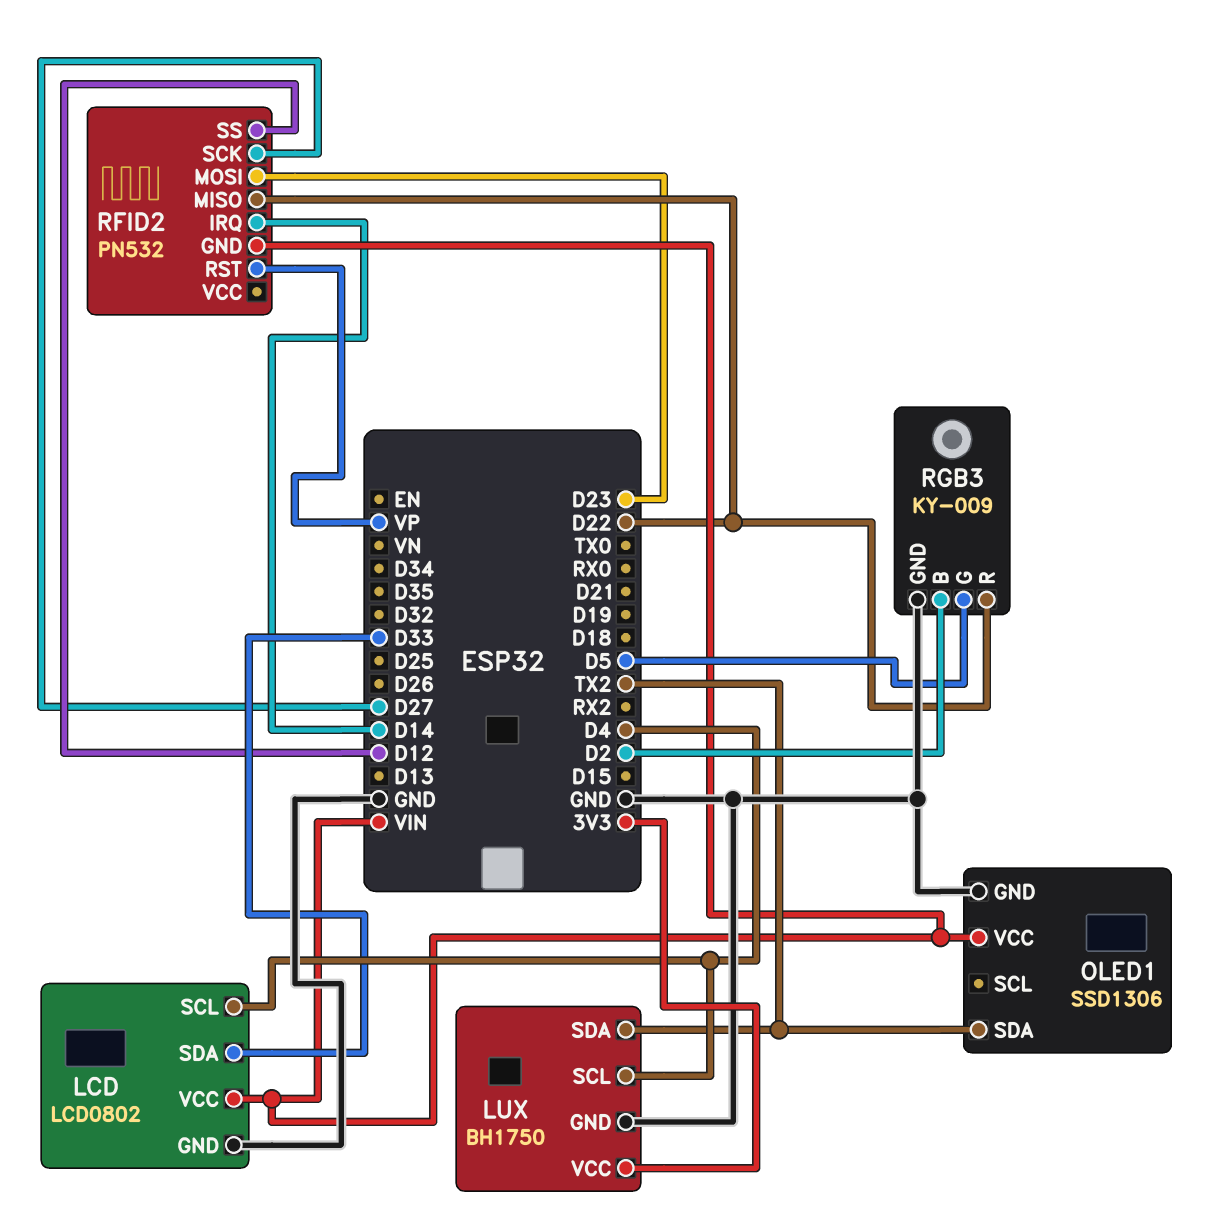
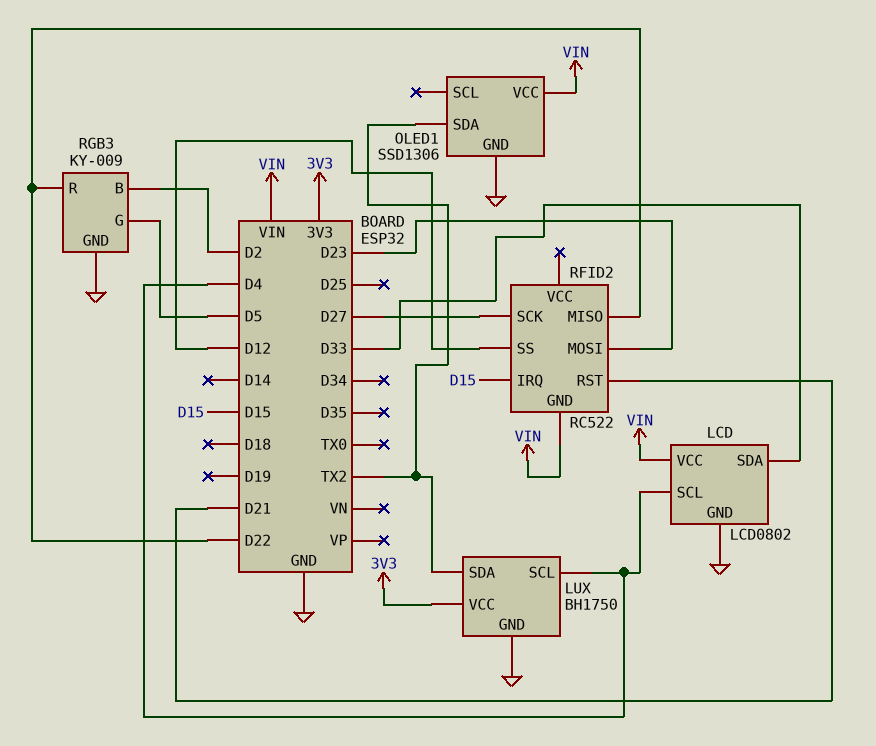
RFID2: PN532 -> RC522
RFID2 pin IRQ: D14 -> D15
RFID2 pin RST: VP -> D21

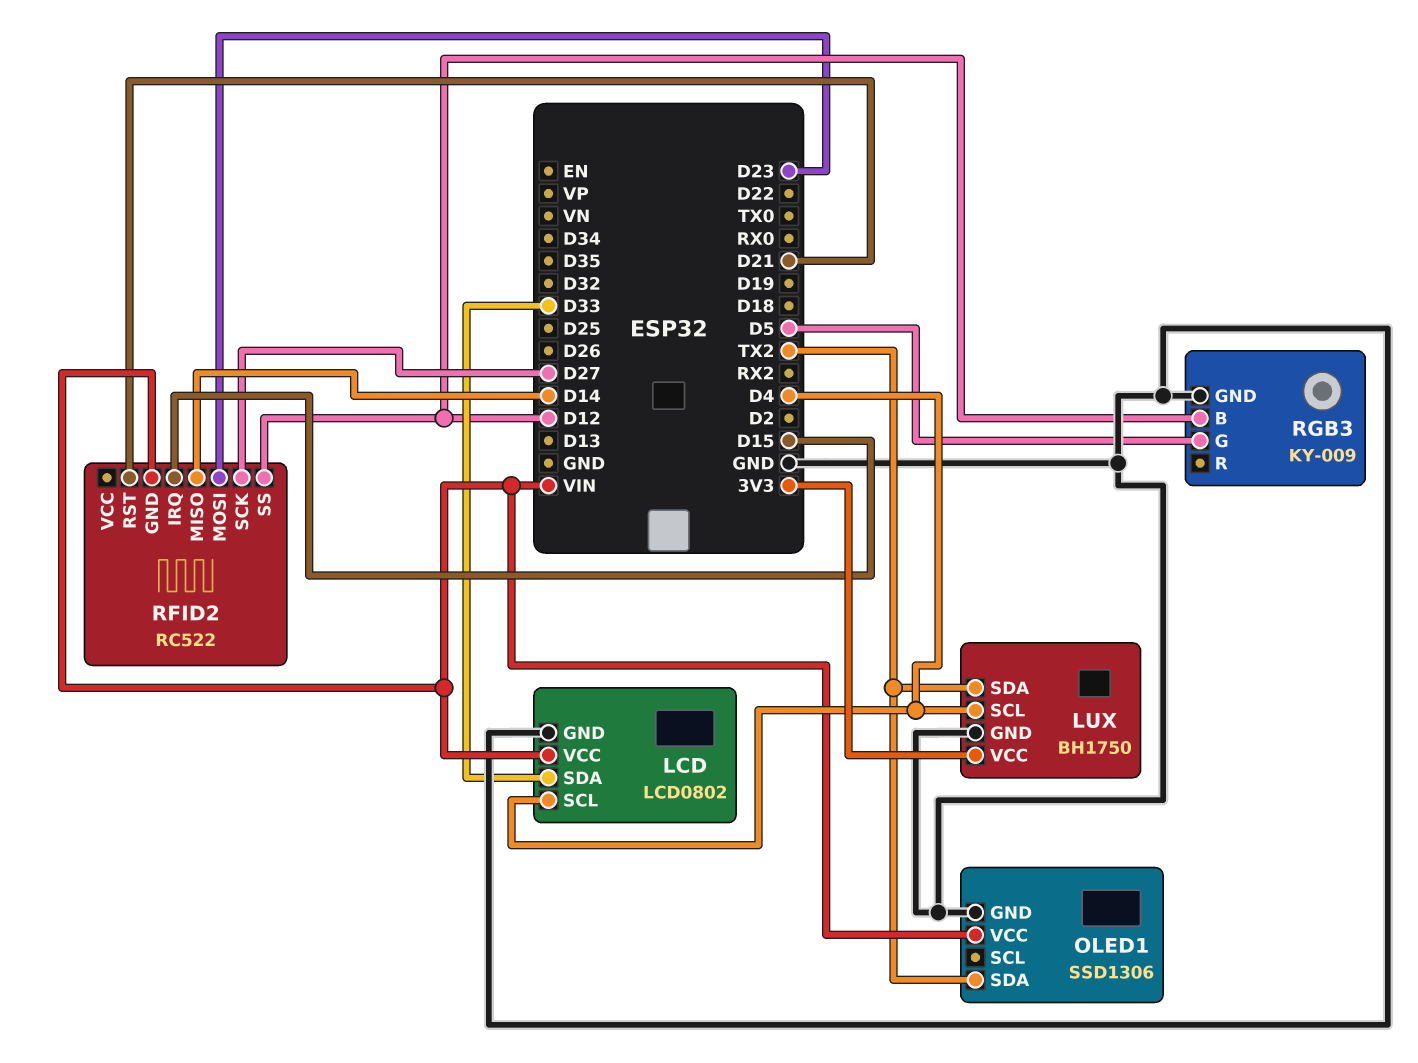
RFID2 pin MISO: D22 -> D14
RGB3 pin B: D2 -> D12
RGB3 pin R: D22 -> none

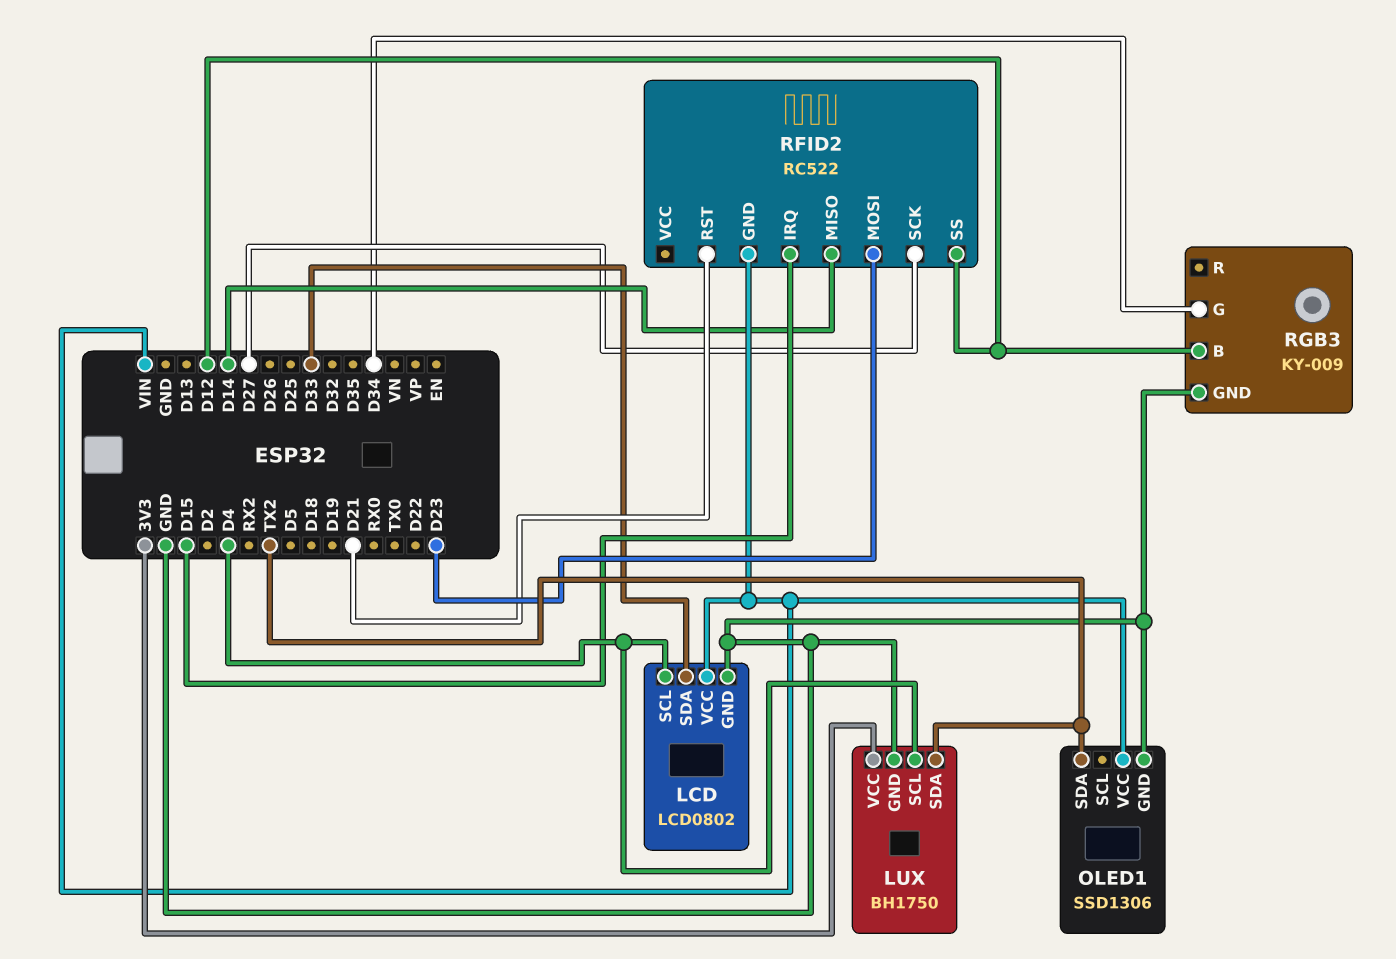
RGB3 pin G: D5 -> D34

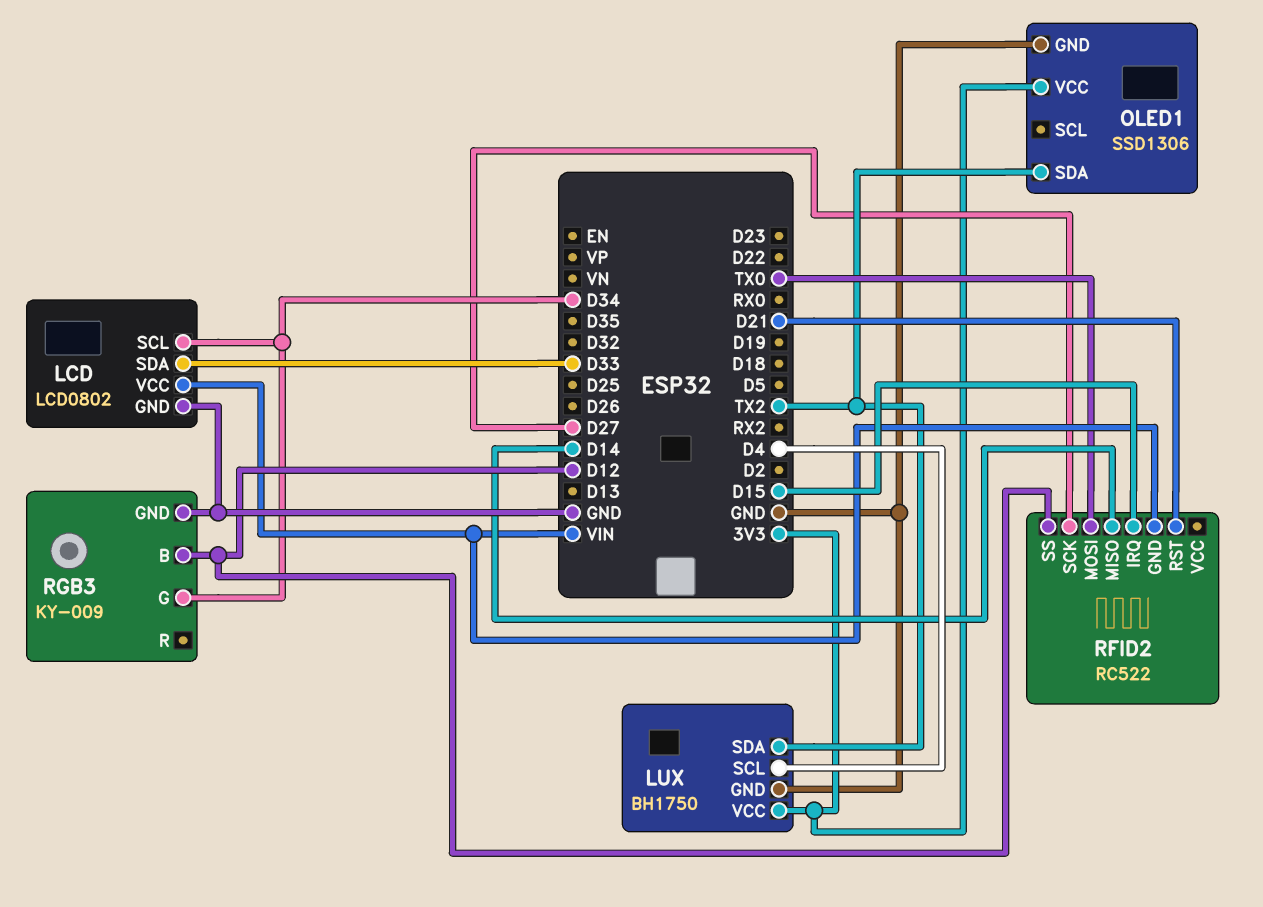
LCD pin SCL: D4 -> D34
OLED1 pin VCC: VIN -> 3V3
RFID2 pin MOSI: D23 -> TX0

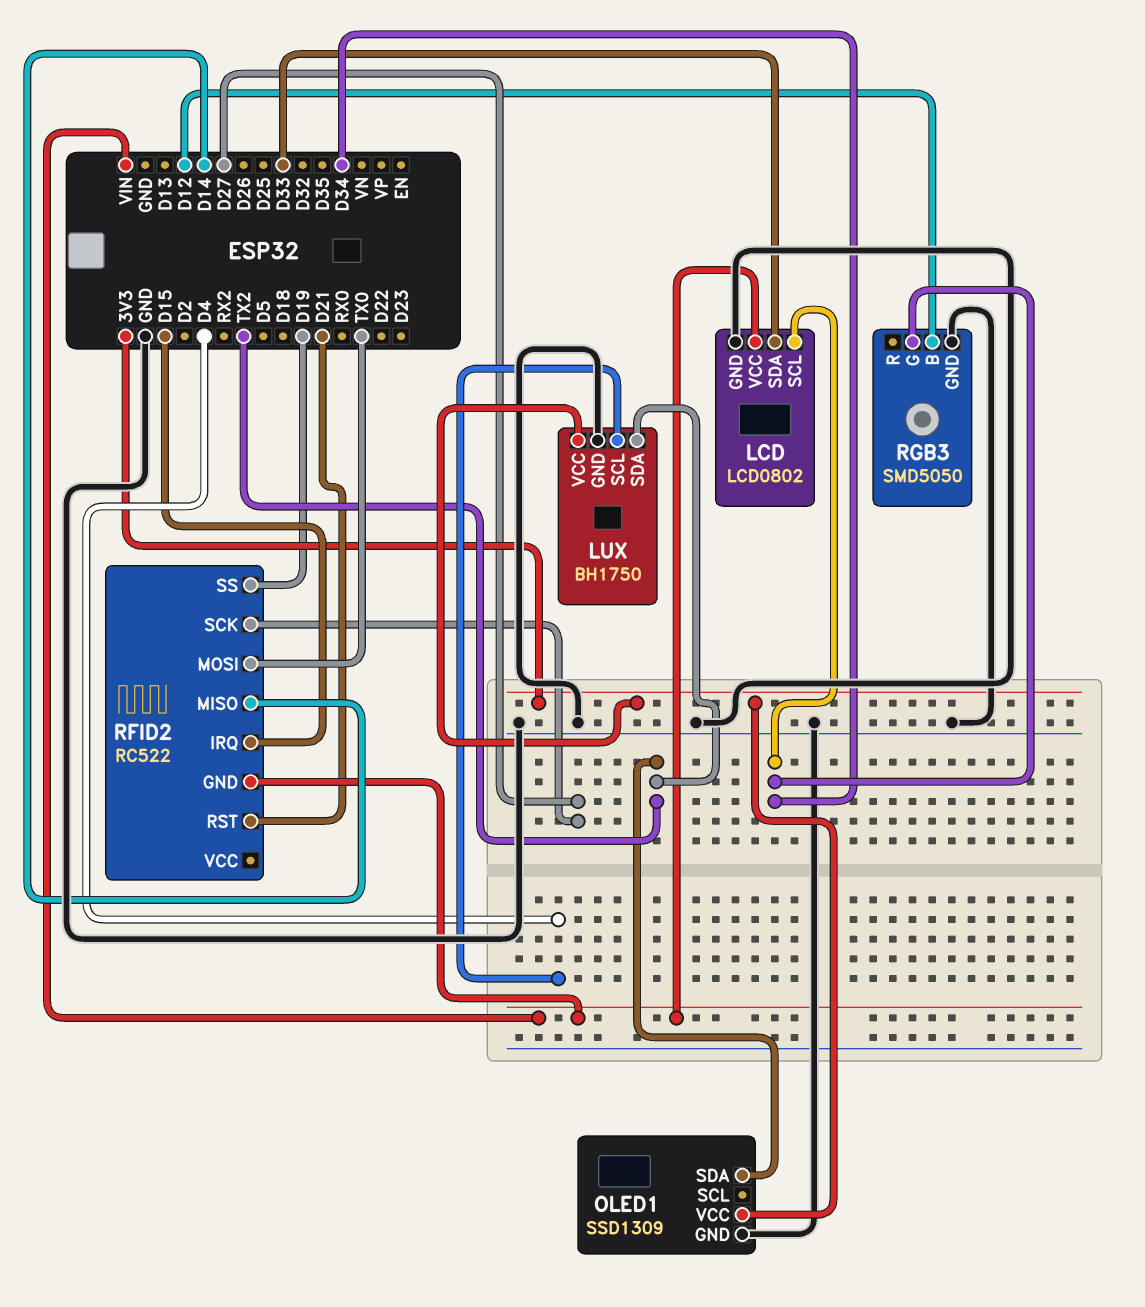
OLED1: SSD1306 -> SSD1309
RFID2 pin SS: D12 -> D19
RGB3: KY-009 -> SMD5050

